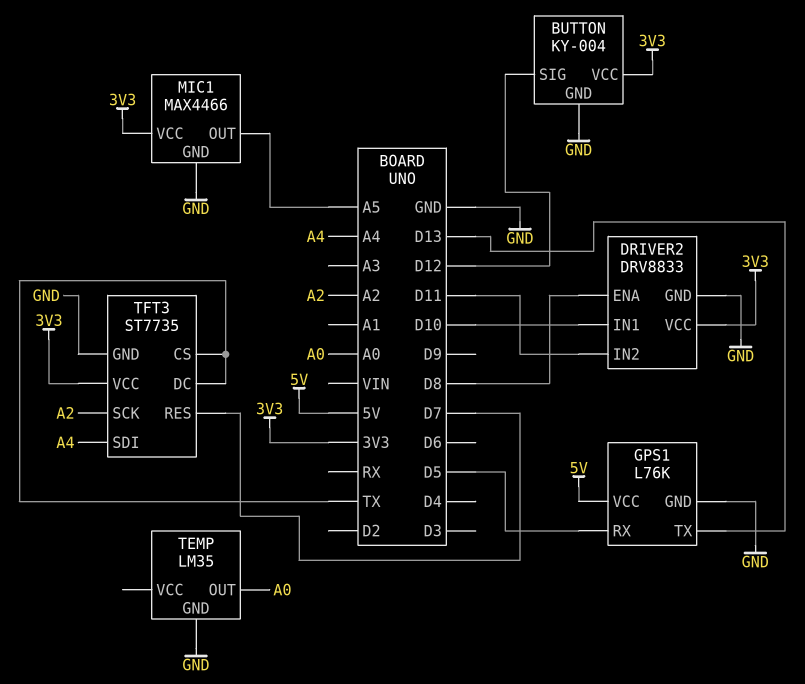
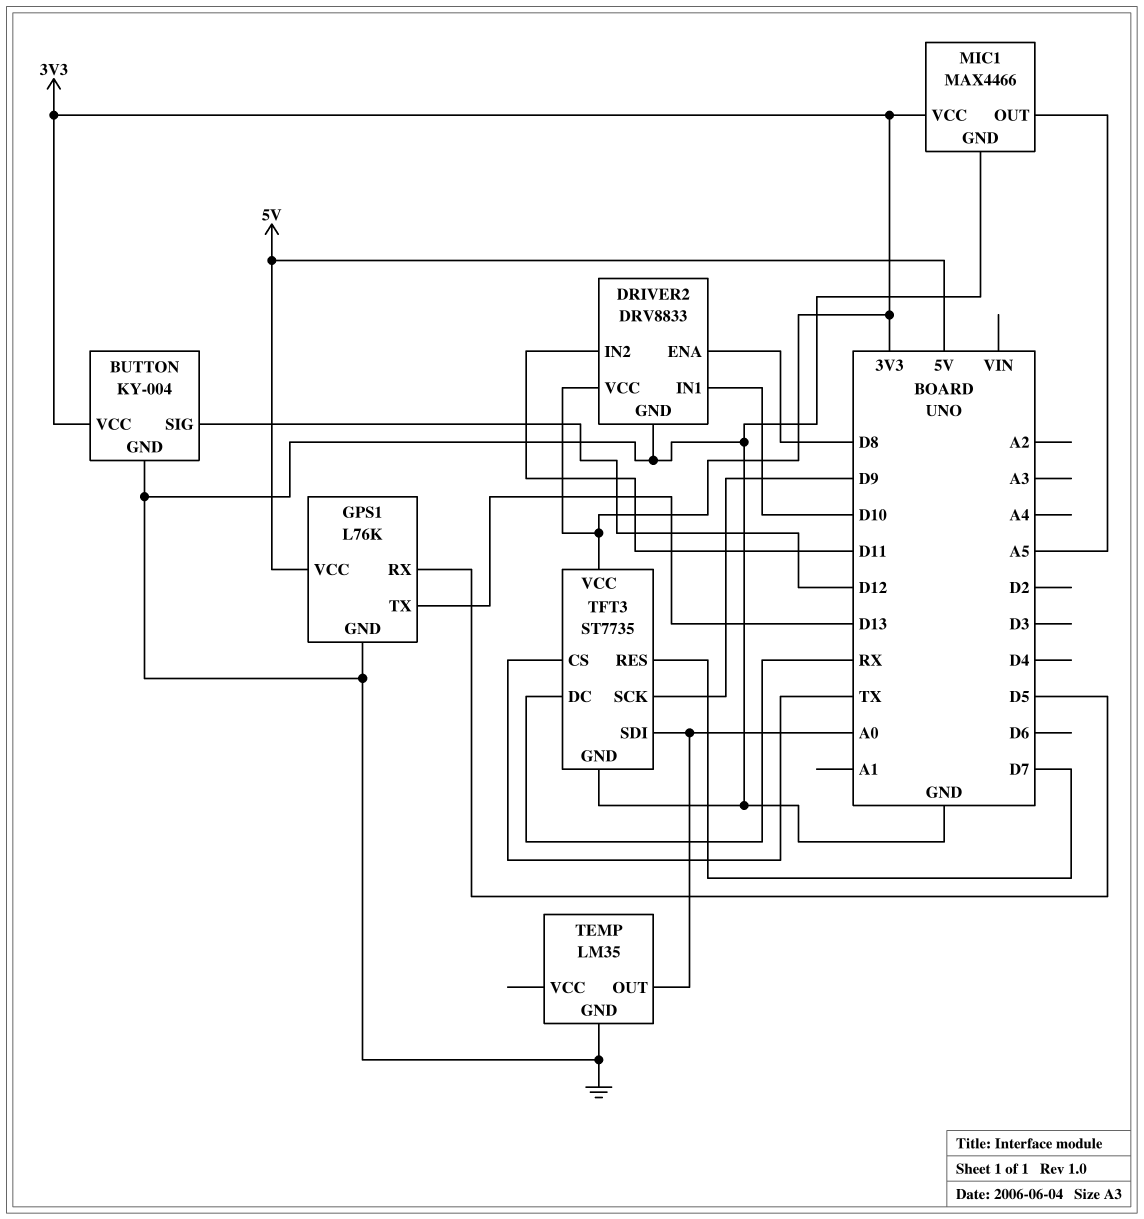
TFT3 pin DC: TX -> RX
TFT3 pin SCK: A2 -> D9
TFT3 pin SDI: A4 -> A0

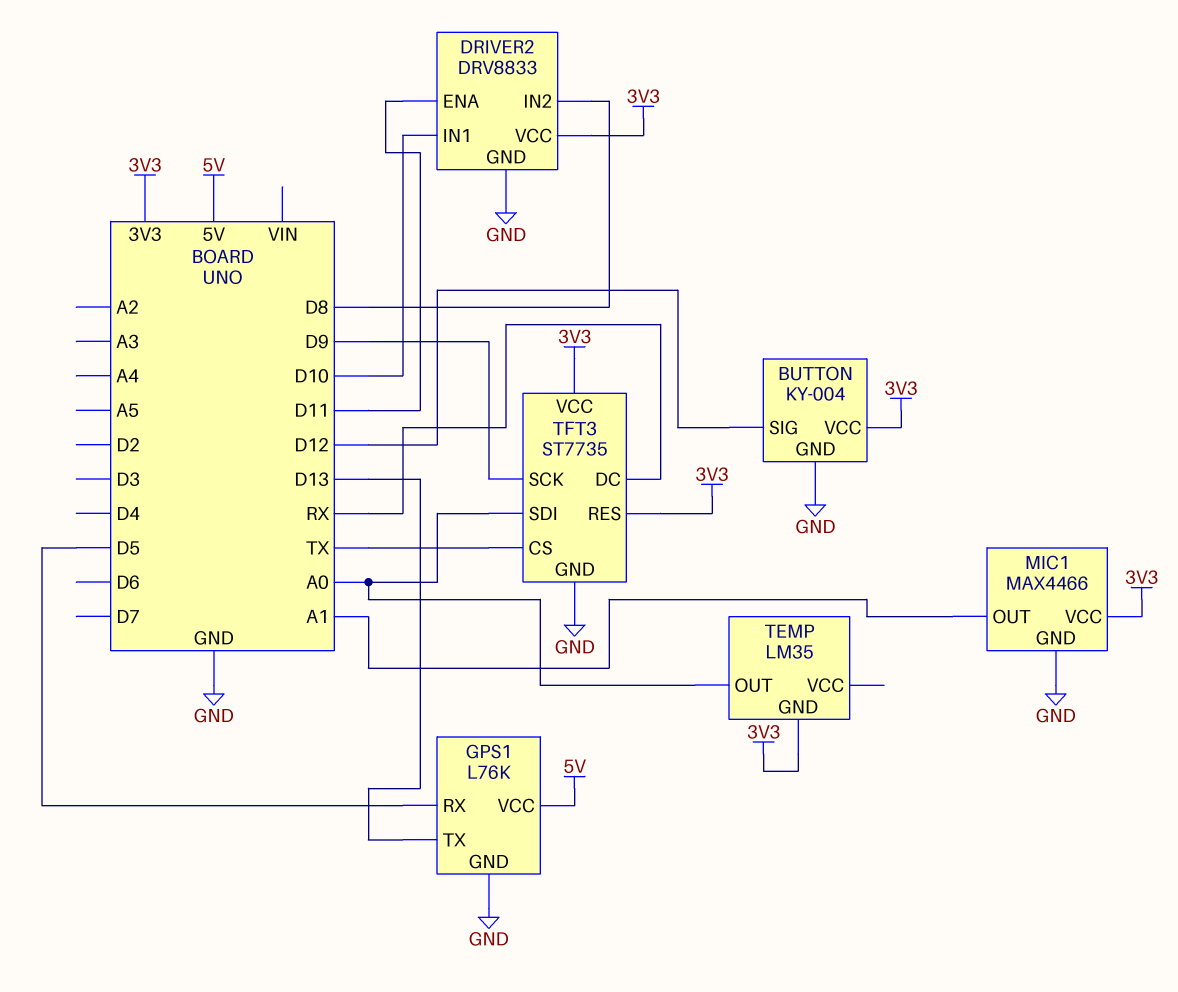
DRIVER2 pin ENA: D8 -> D11
DRIVER2 pin IN2: D11 -> D8
MIC1 pin OUT: A5 -> A1
TEMP pin GND: GND -> 3V3
TFT3 pin RES: D7 -> 3V3

